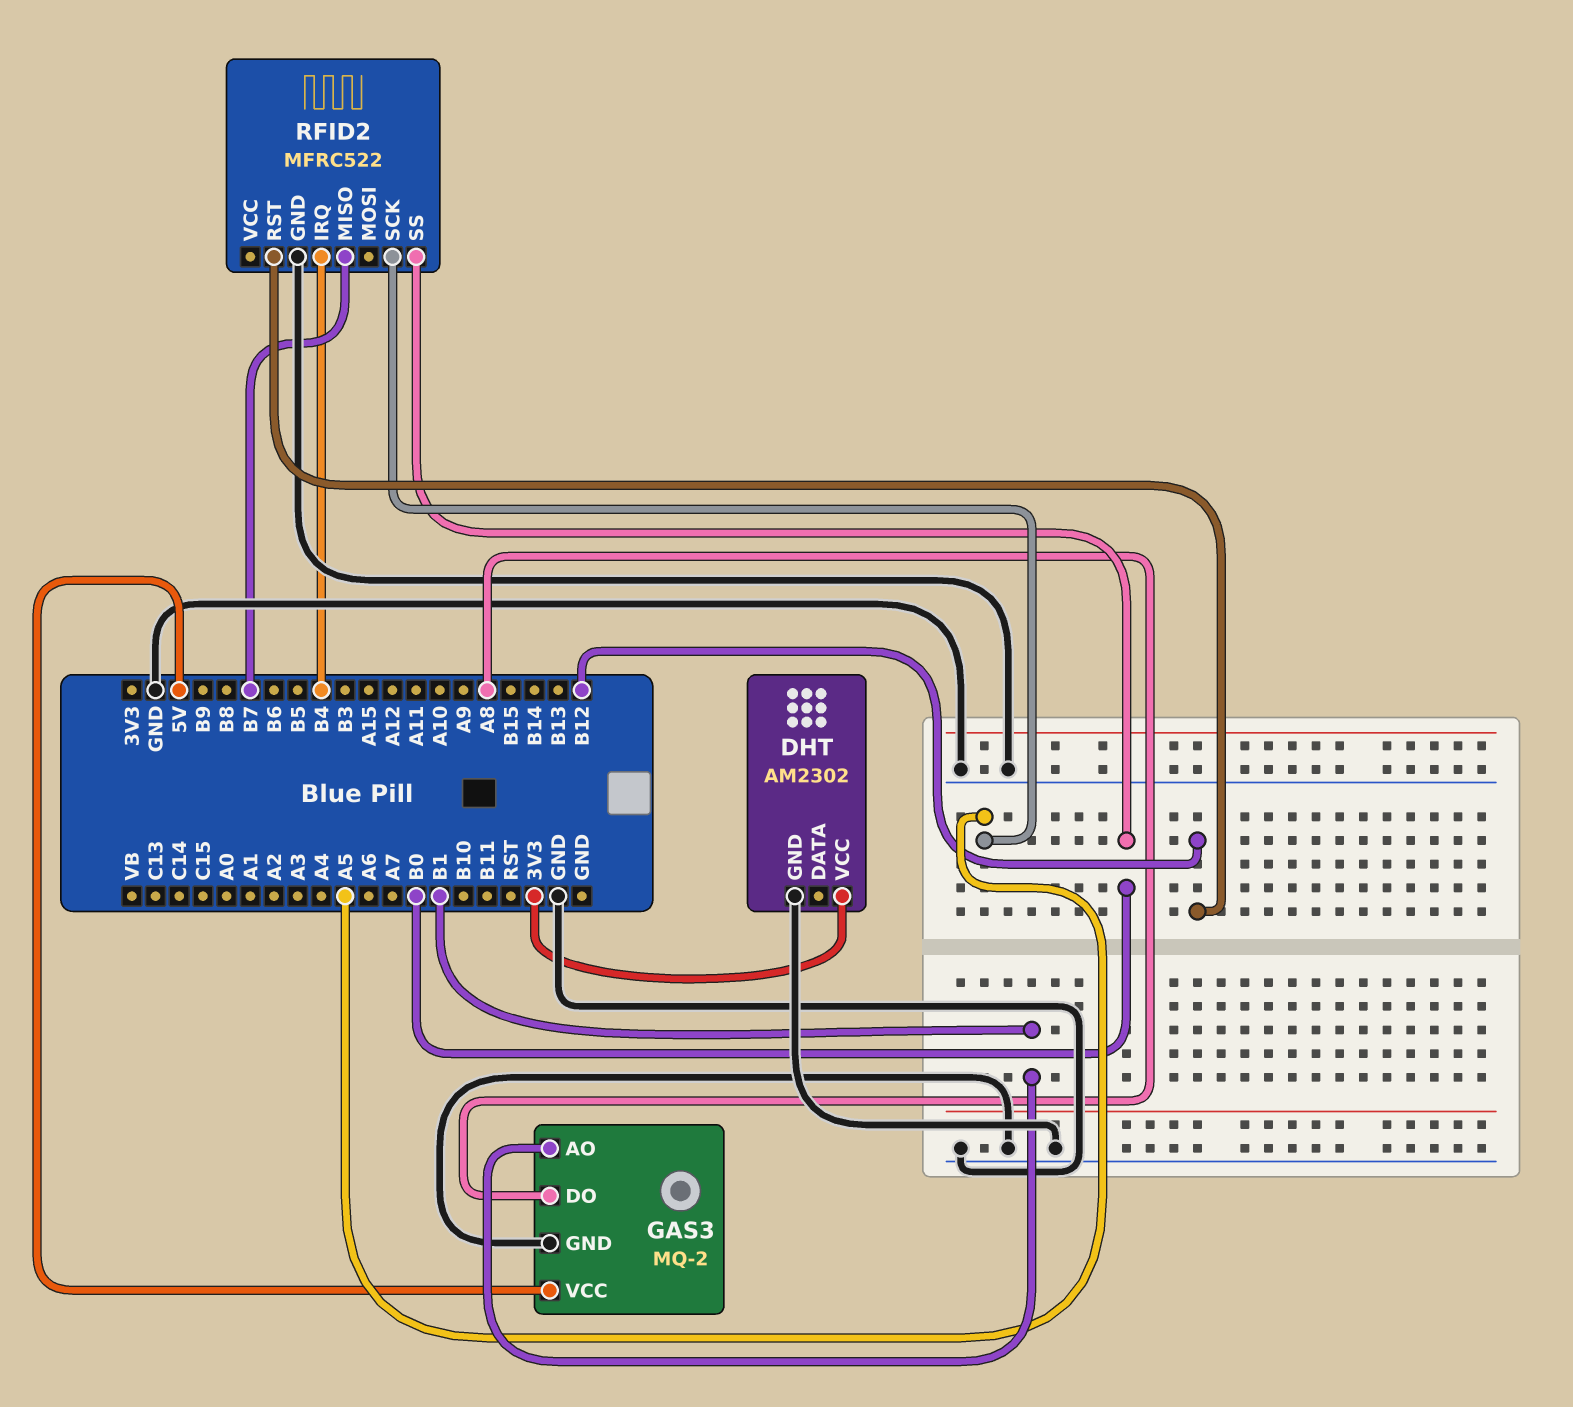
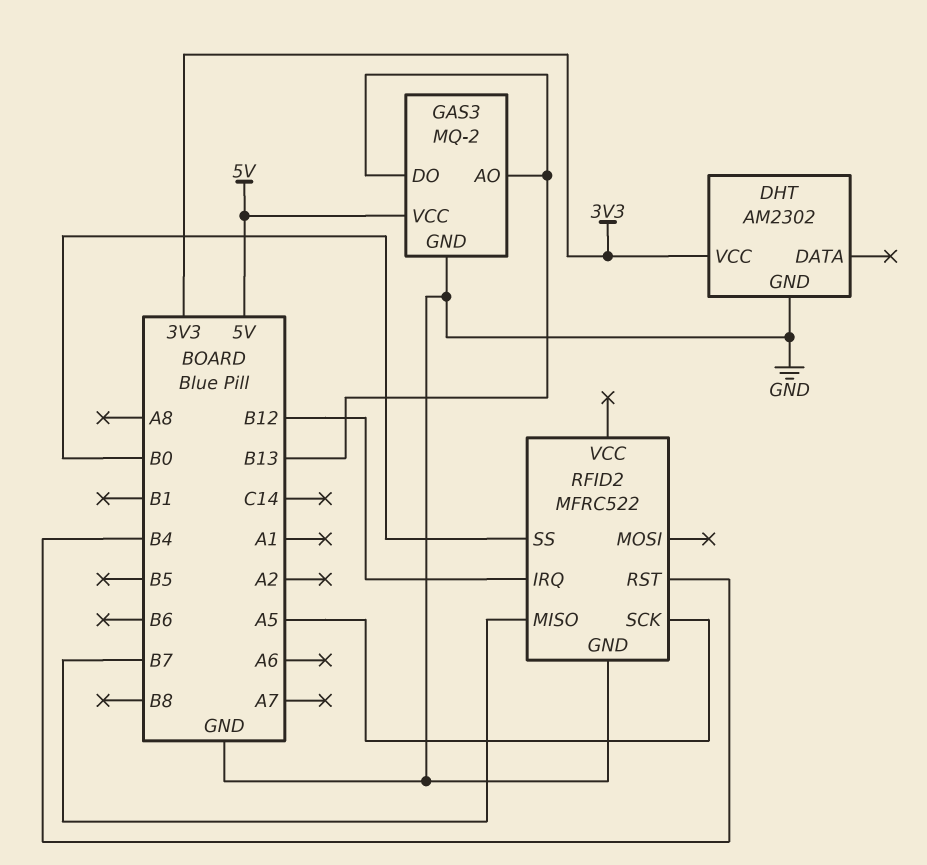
GAS3 pin AO: B1 -> B13
GAS3 pin DO: A8 -> B13
RFID2 pin IRQ: B4 -> B12
RFID2 pin RST: B12 -> B4

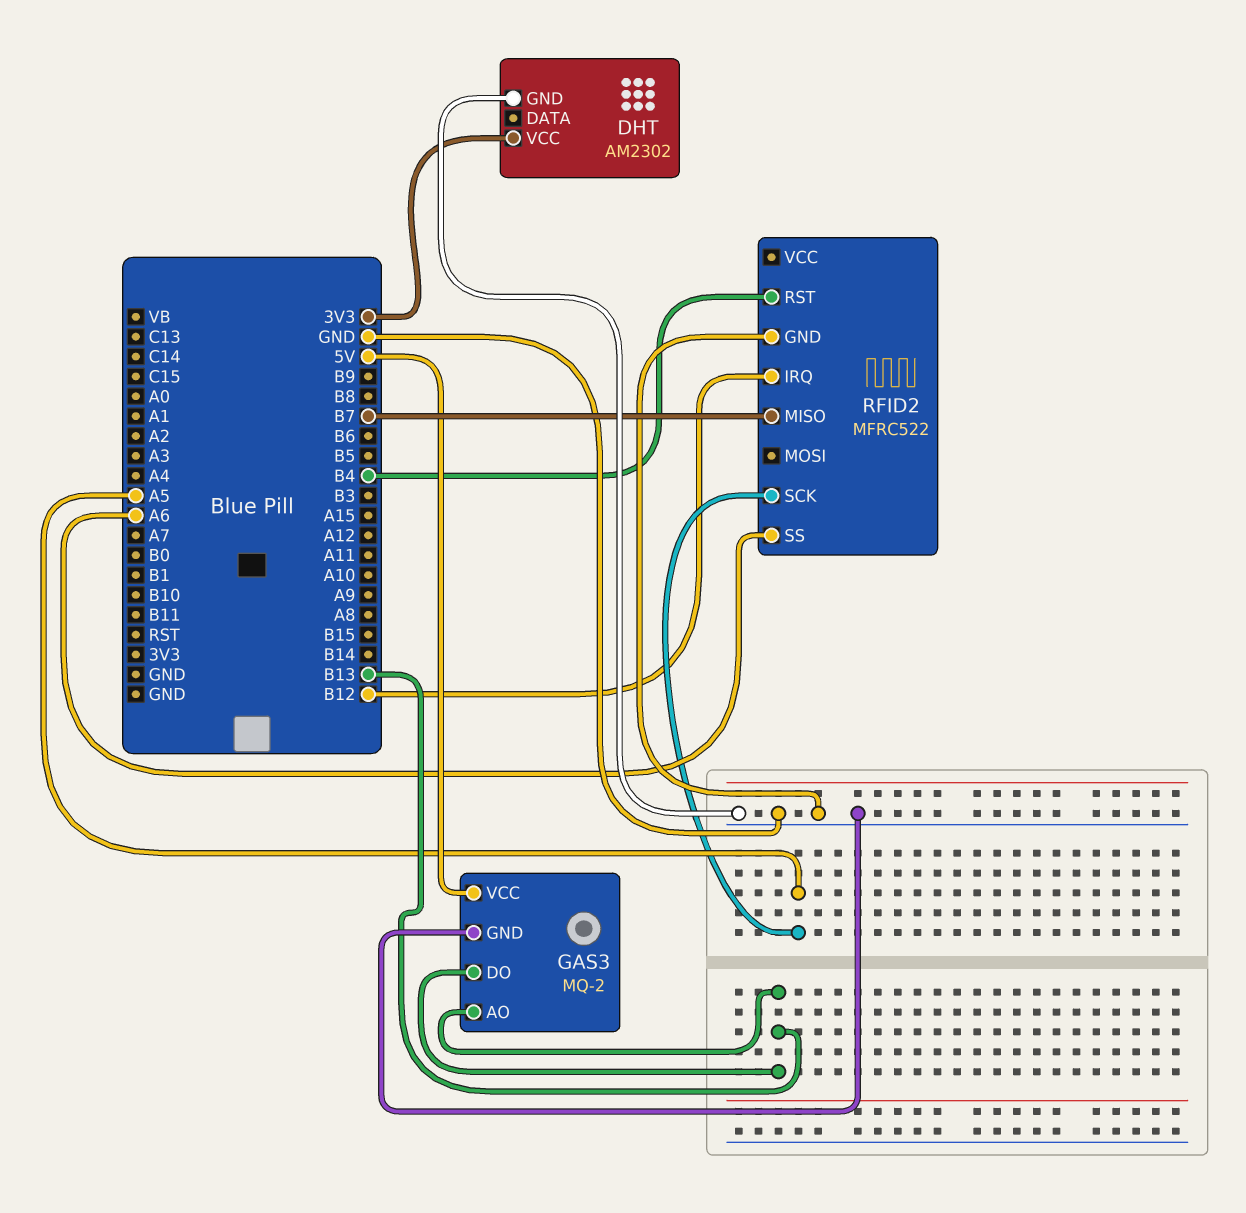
RFID2 pin SS: B0 -> A6

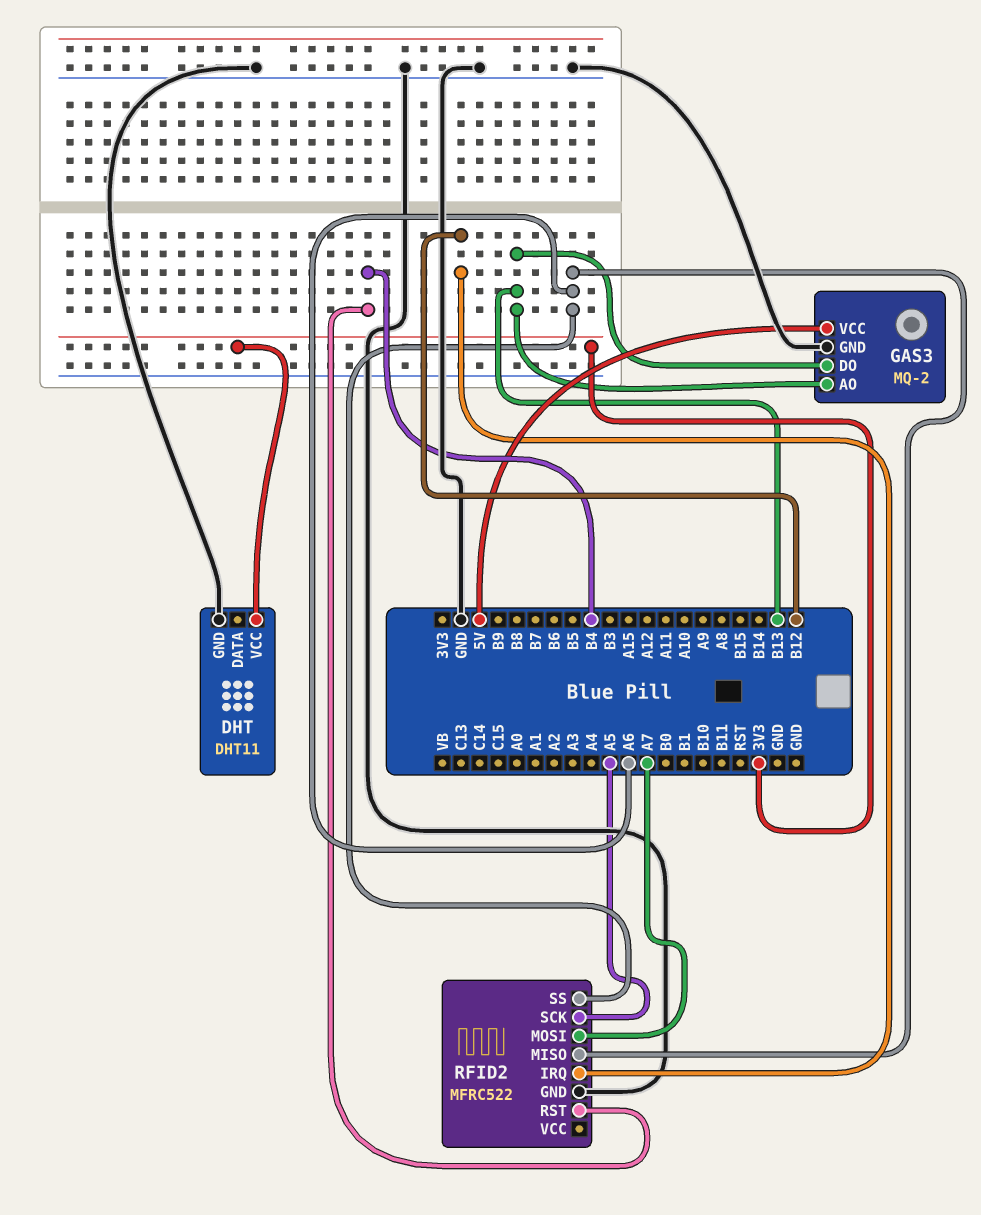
DHT: AM2302 -> DHT11
RFID2 pin MISO: B7 -> A6
RFID2 pin MOSI: none -> A7

